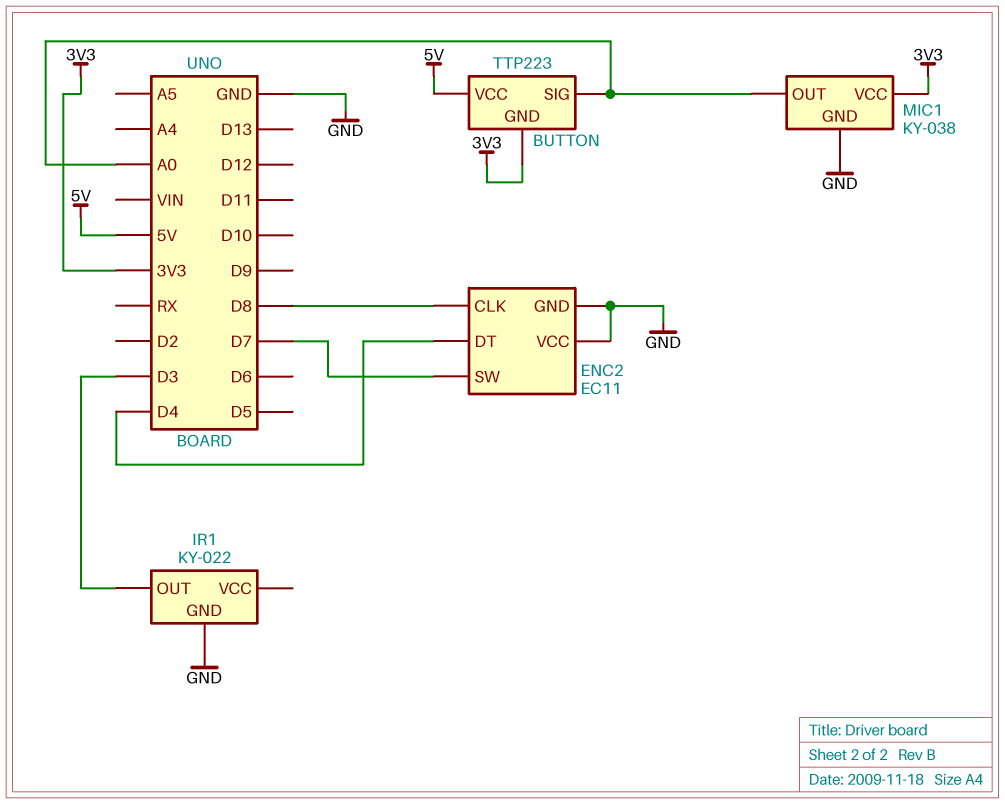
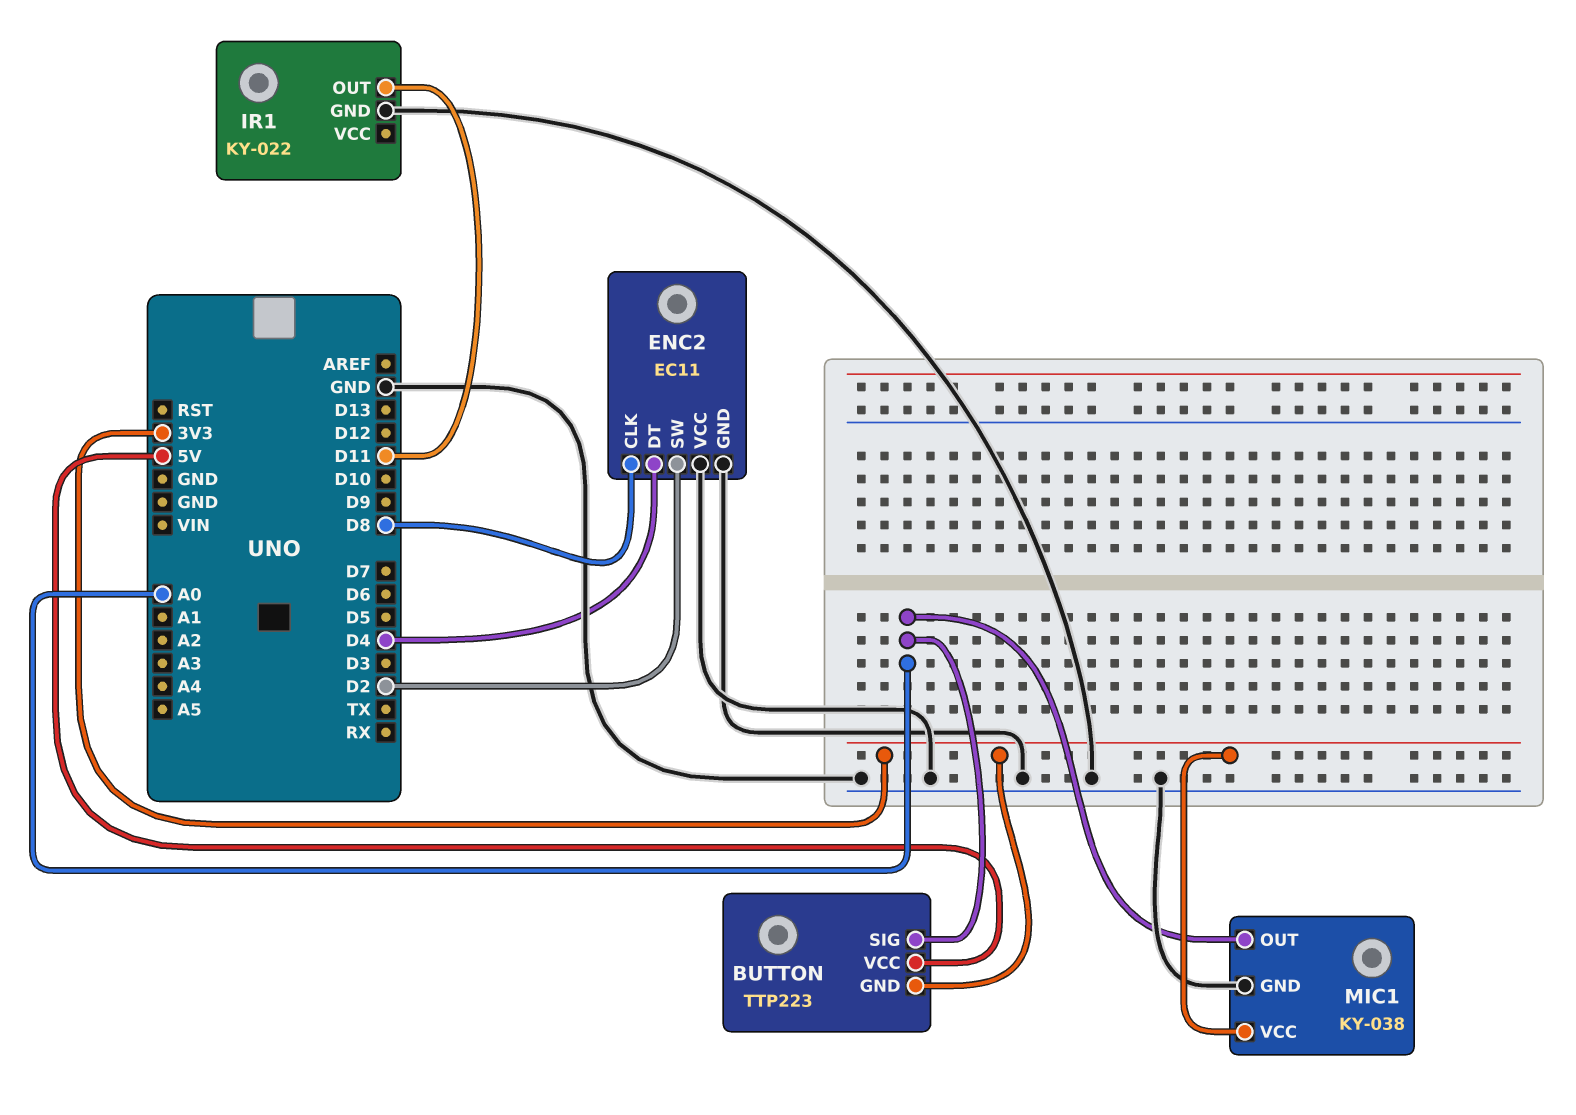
ENC2 pin SW: D7 -> D2
IR1 pin OUT: D3 -> D11

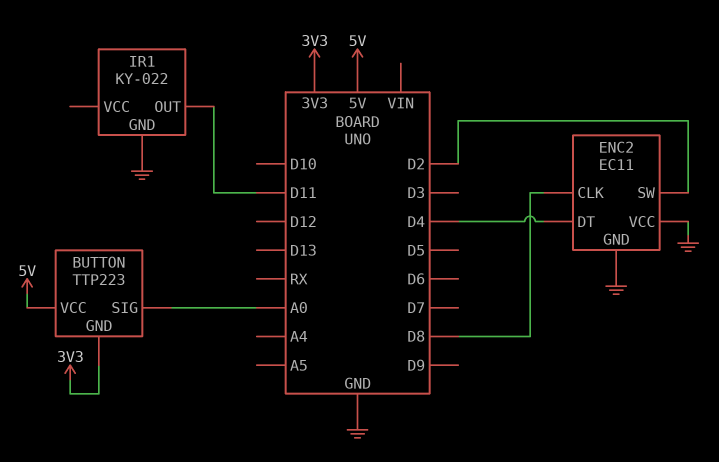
MIC1: KY-038 -> none
MIC1 pin GND: GND -> none
MIC1 pin OUT: A0 -> none
MIC1 pin VCC: 3V3 -> none

